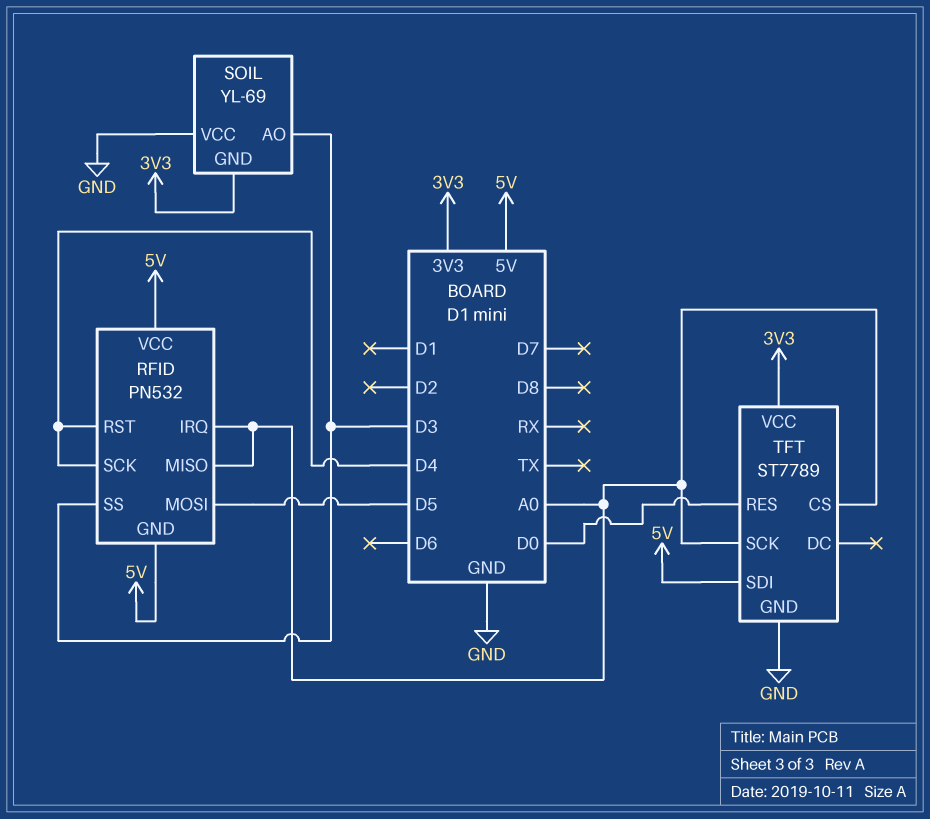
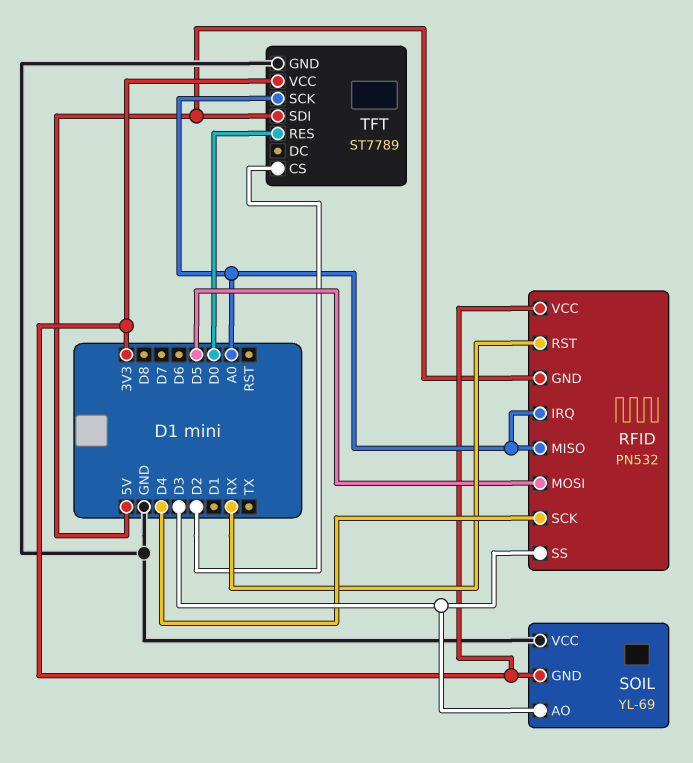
RFID pin RST: D4 -> RX
RFID pin VCC: 5V -> 3V3
TFT pin CS: A0 -> D2

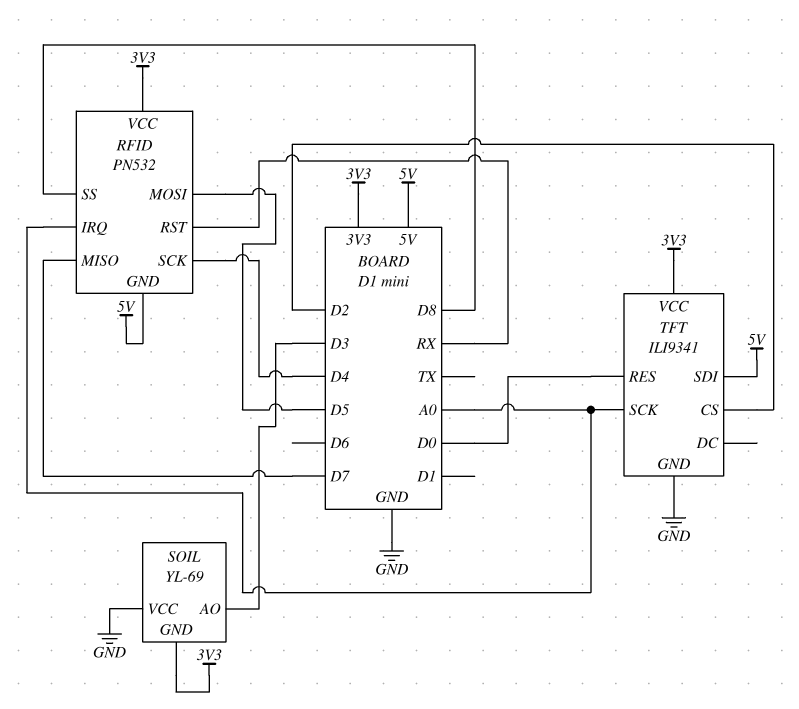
RFID pin MISO: A0 -> D7
RFID pin SS: D3 -> D8
TFT: ST7789 -> ILI9341

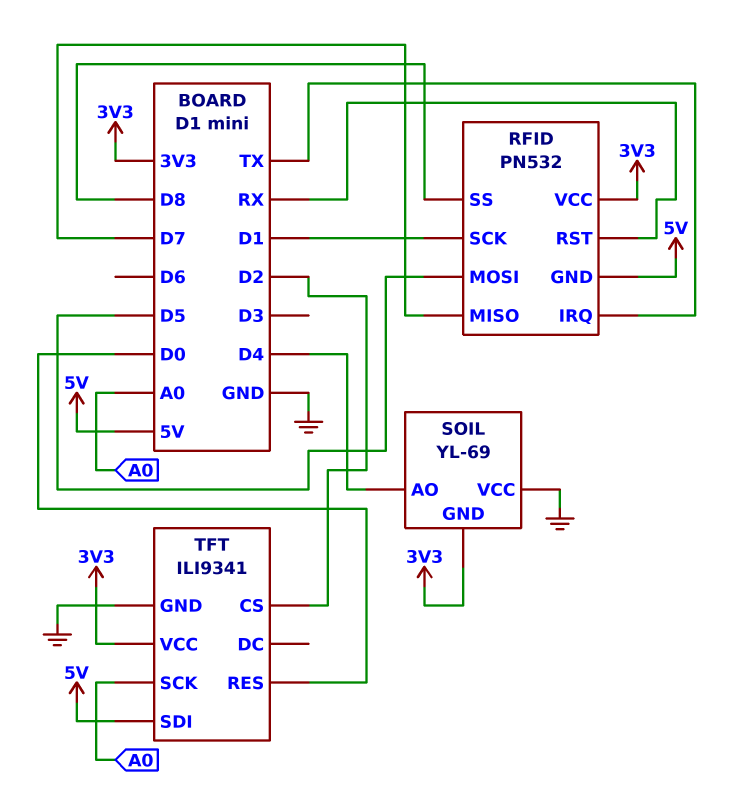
RFID pin IRQ: A0 -> TX
RFID pin SCK: D4 -> D1
SOIL pin AO: D3 -> D4

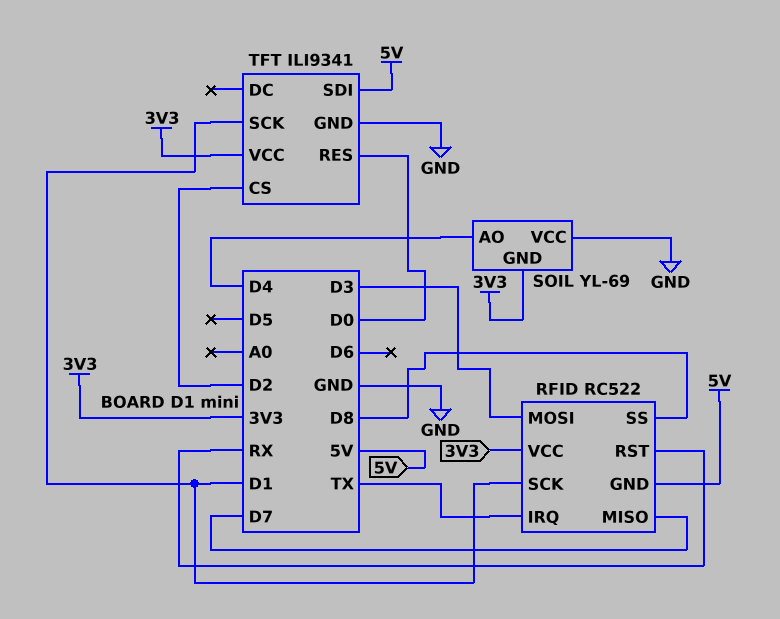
RFID: PN532 -> RC522
RFID pin MOSI: D5 -> D3
TFT pin SCK: A0 -> D1

